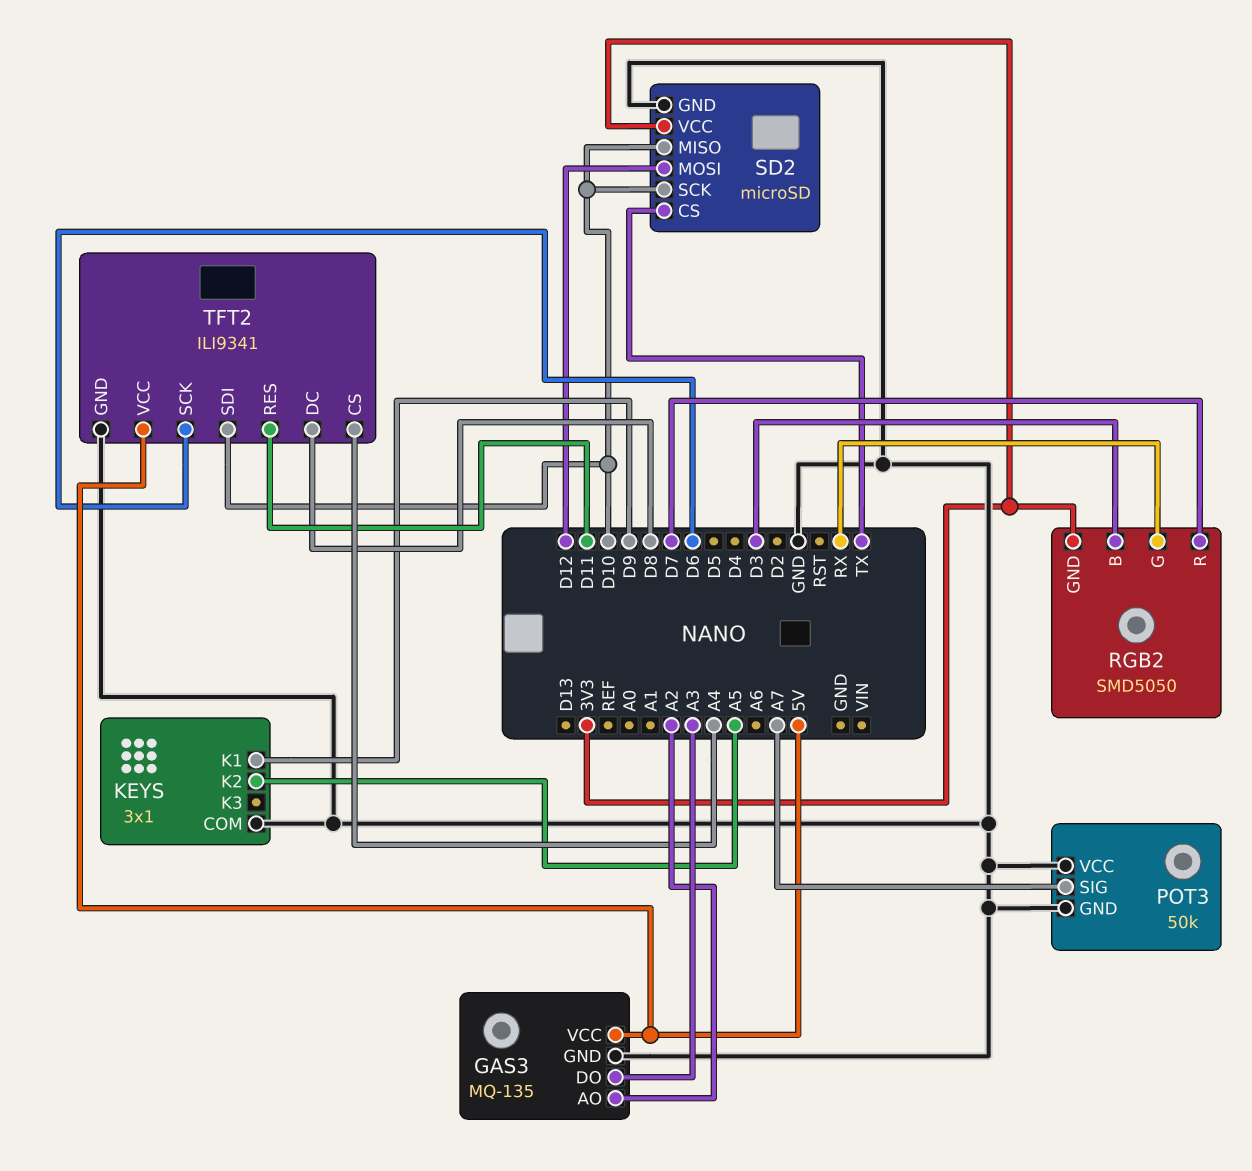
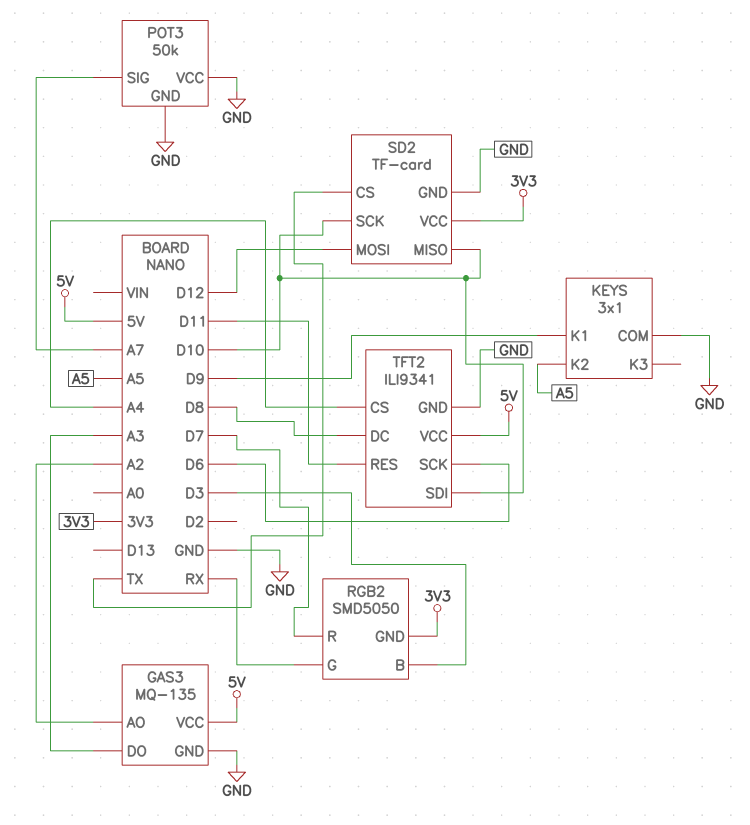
SD2: microSD -> TF-card

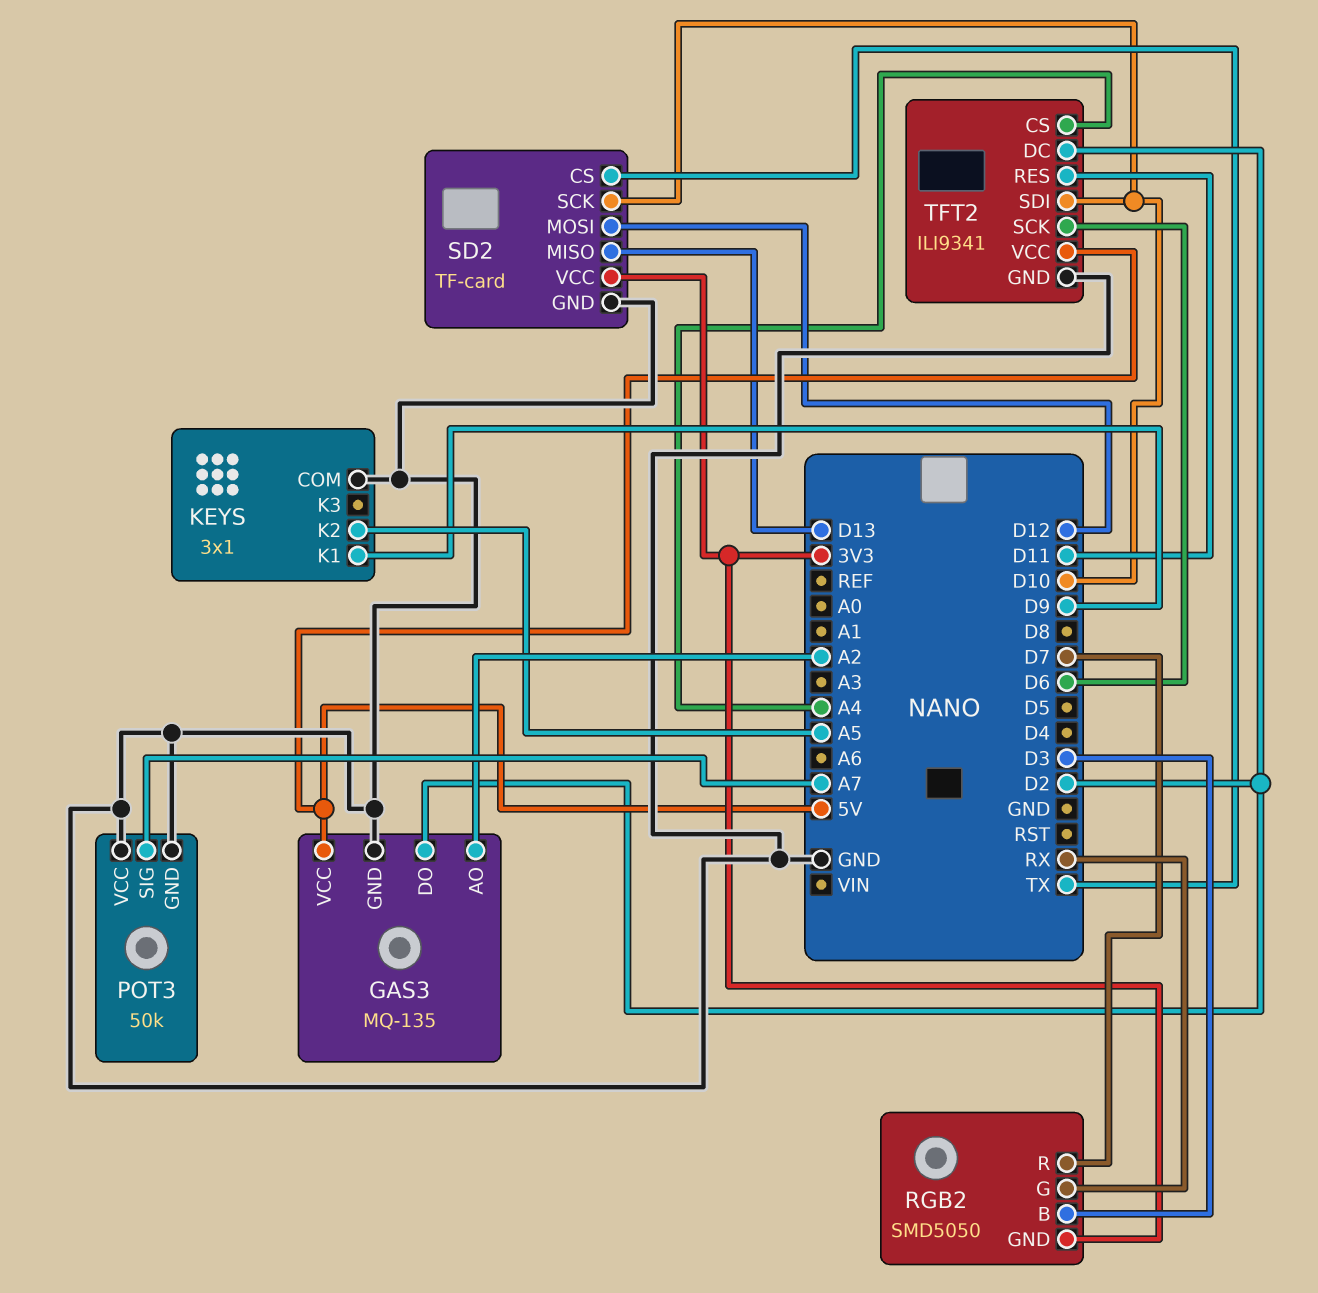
GAS3 pin DO: A3 -> D2
SD2 pin MISO: D10 -> D13
TFT2 pin DC: D8 -> D2

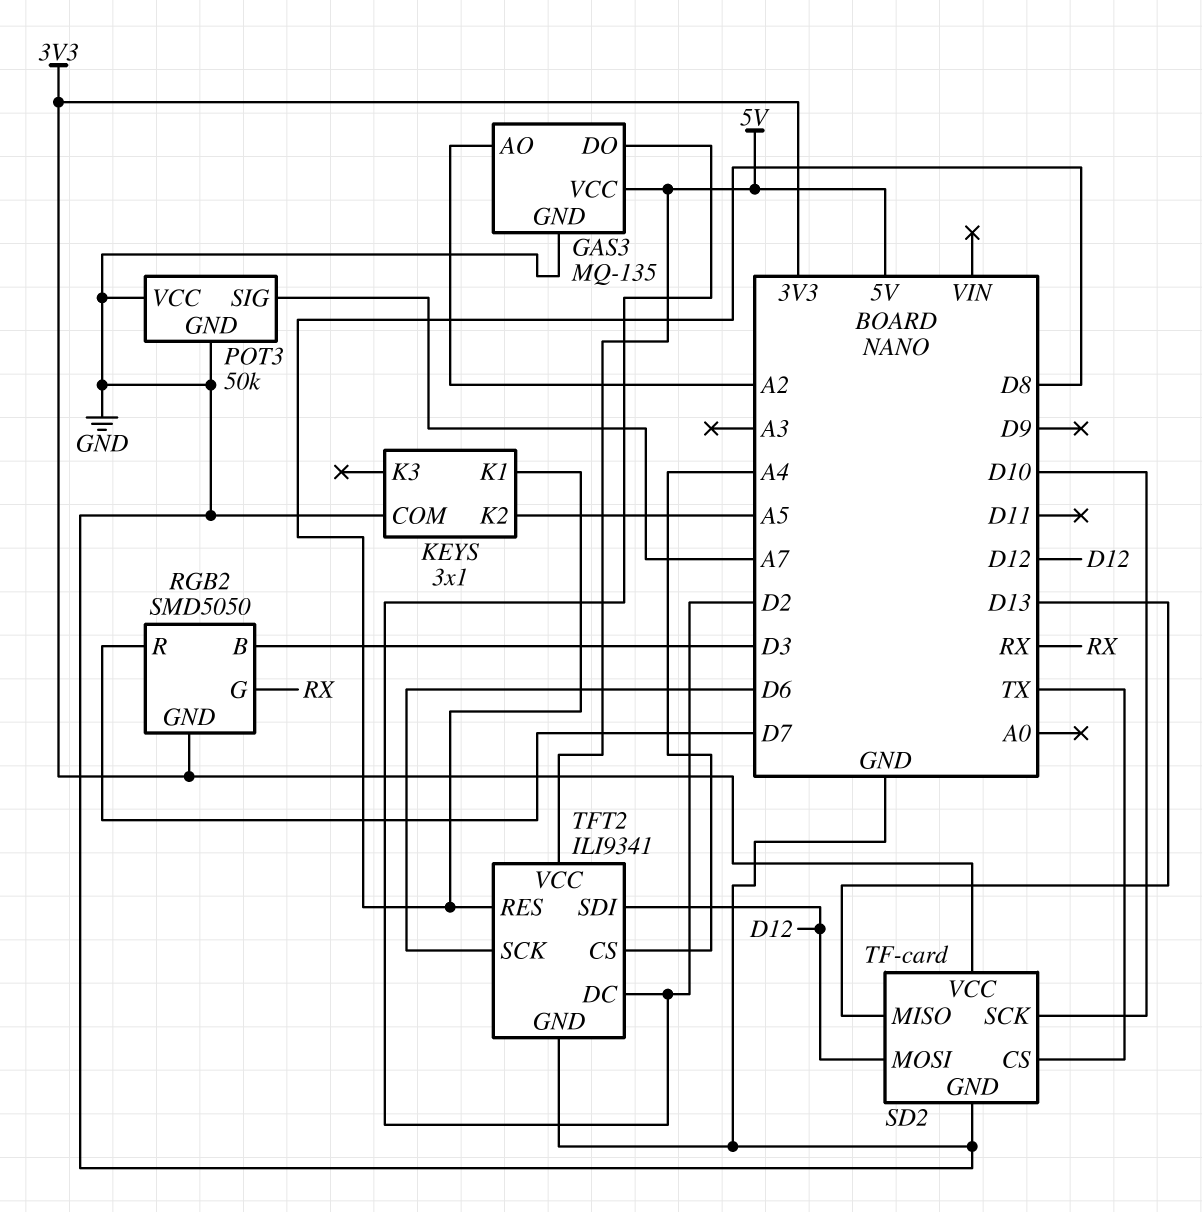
KEYS pin K1: D9 -> D8
TFT2 pin RES: D11 -> D8
TFT2 pin SDI: D10 -> D12

